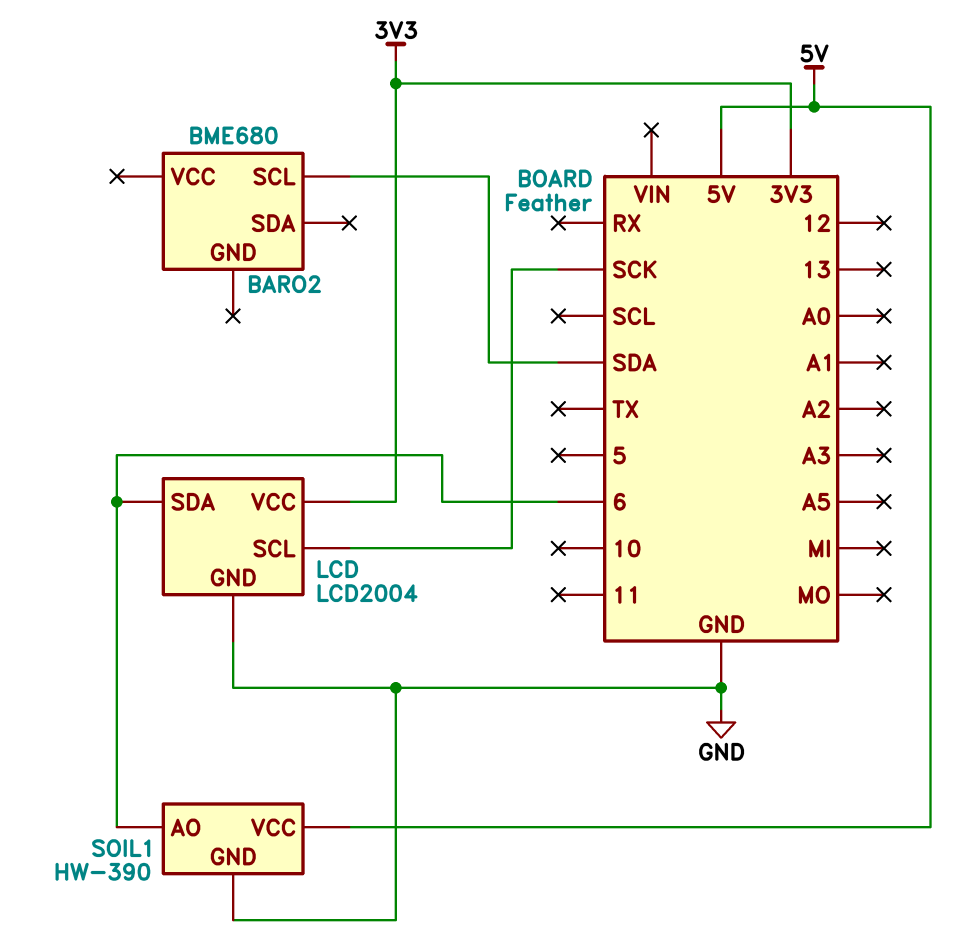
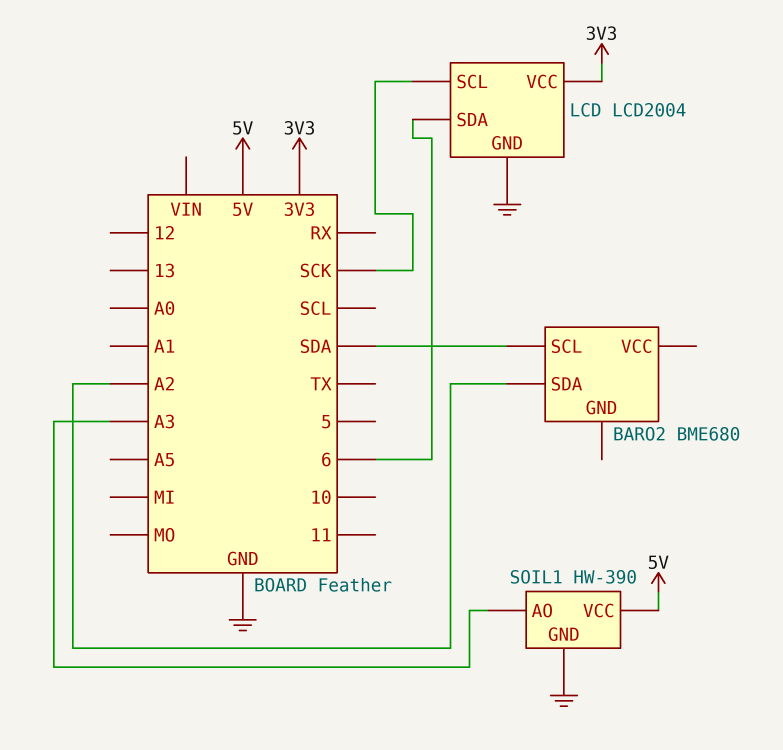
BARO2 pin SDA: none -> A2
SOIL1 pin AO: 6 -> A3

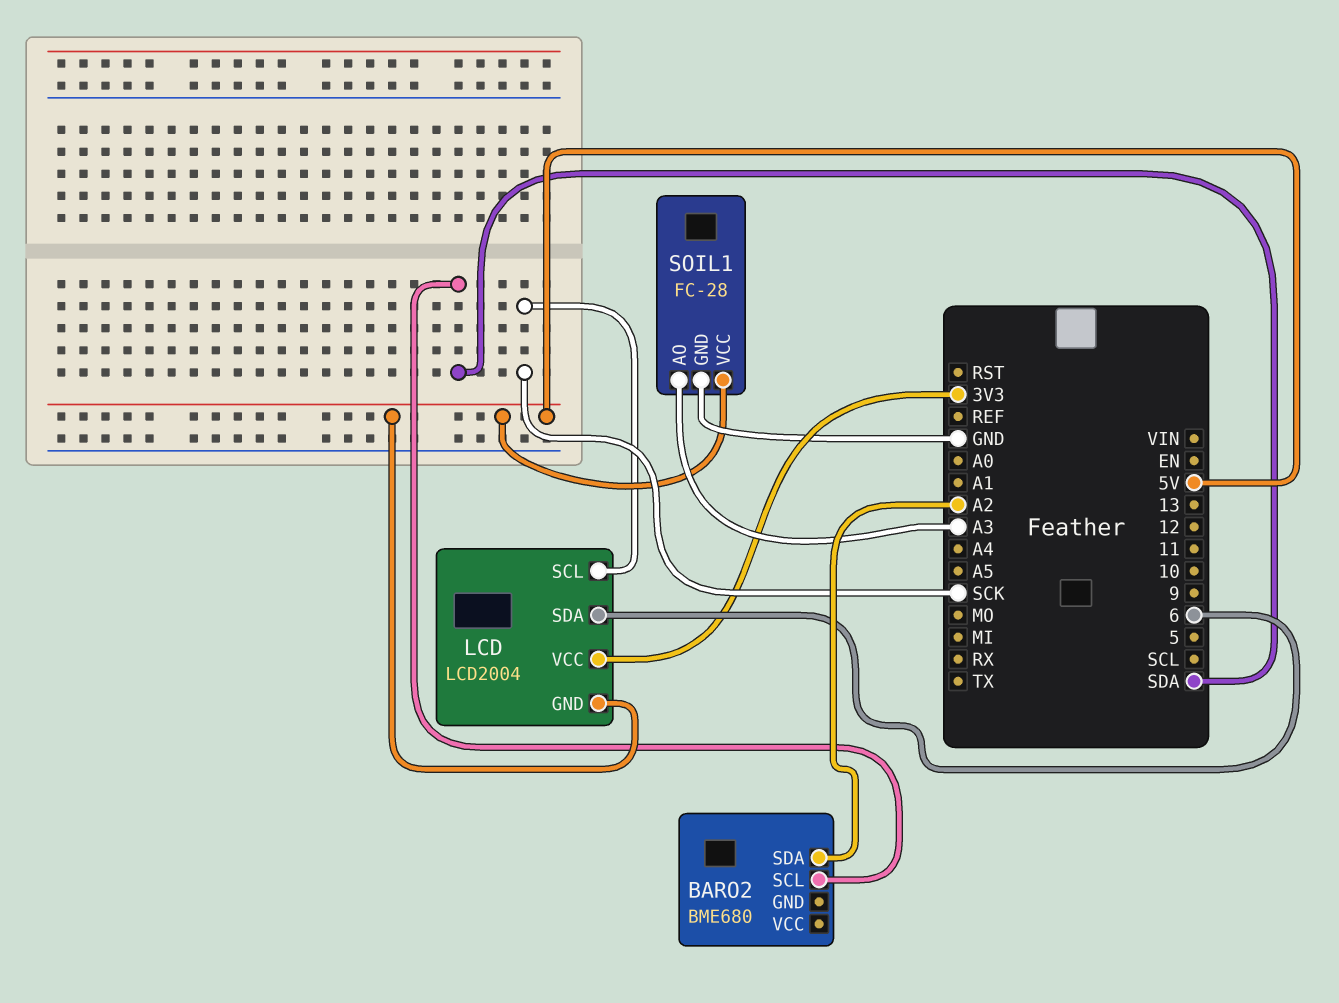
LCD pin GND: GND -> 5V
SOIL1: HW-390 -> FC-28

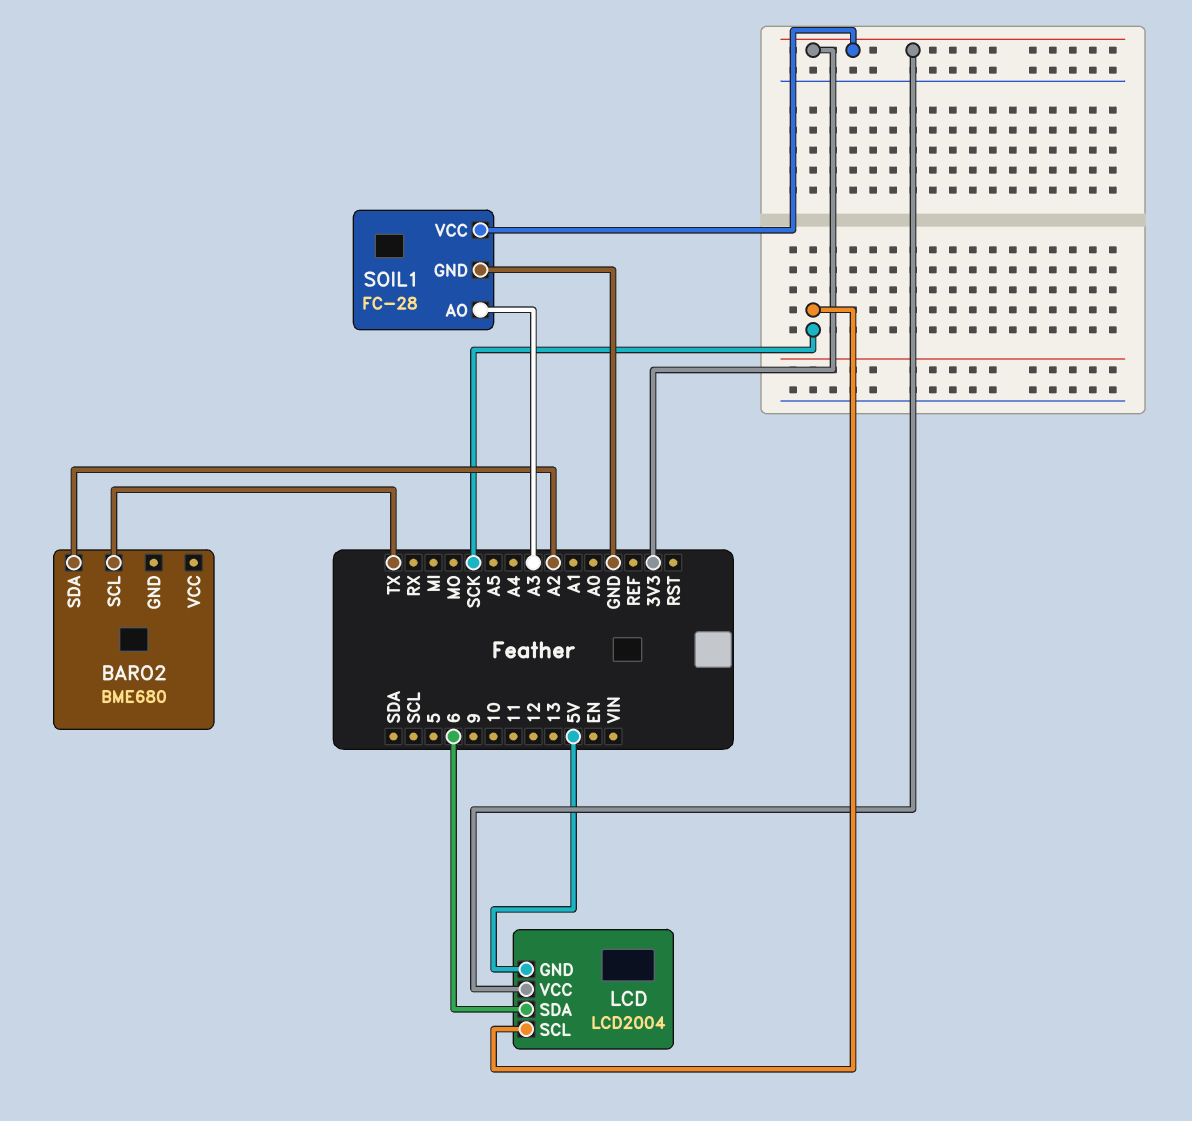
BARO2 pin SCL: SDA -> TX
SOIL1 pin VCC: 5V -> 3V3

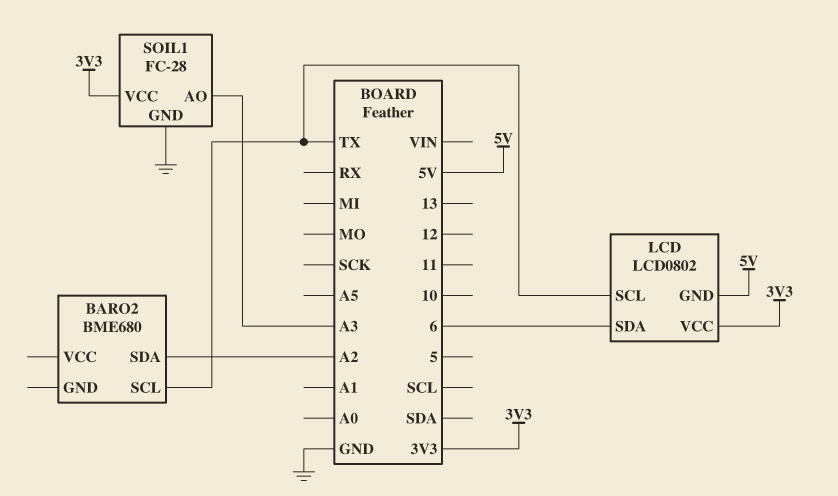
LCD: LCD2004 -> LCD0802
LCD pin SCL: SCK -> TX

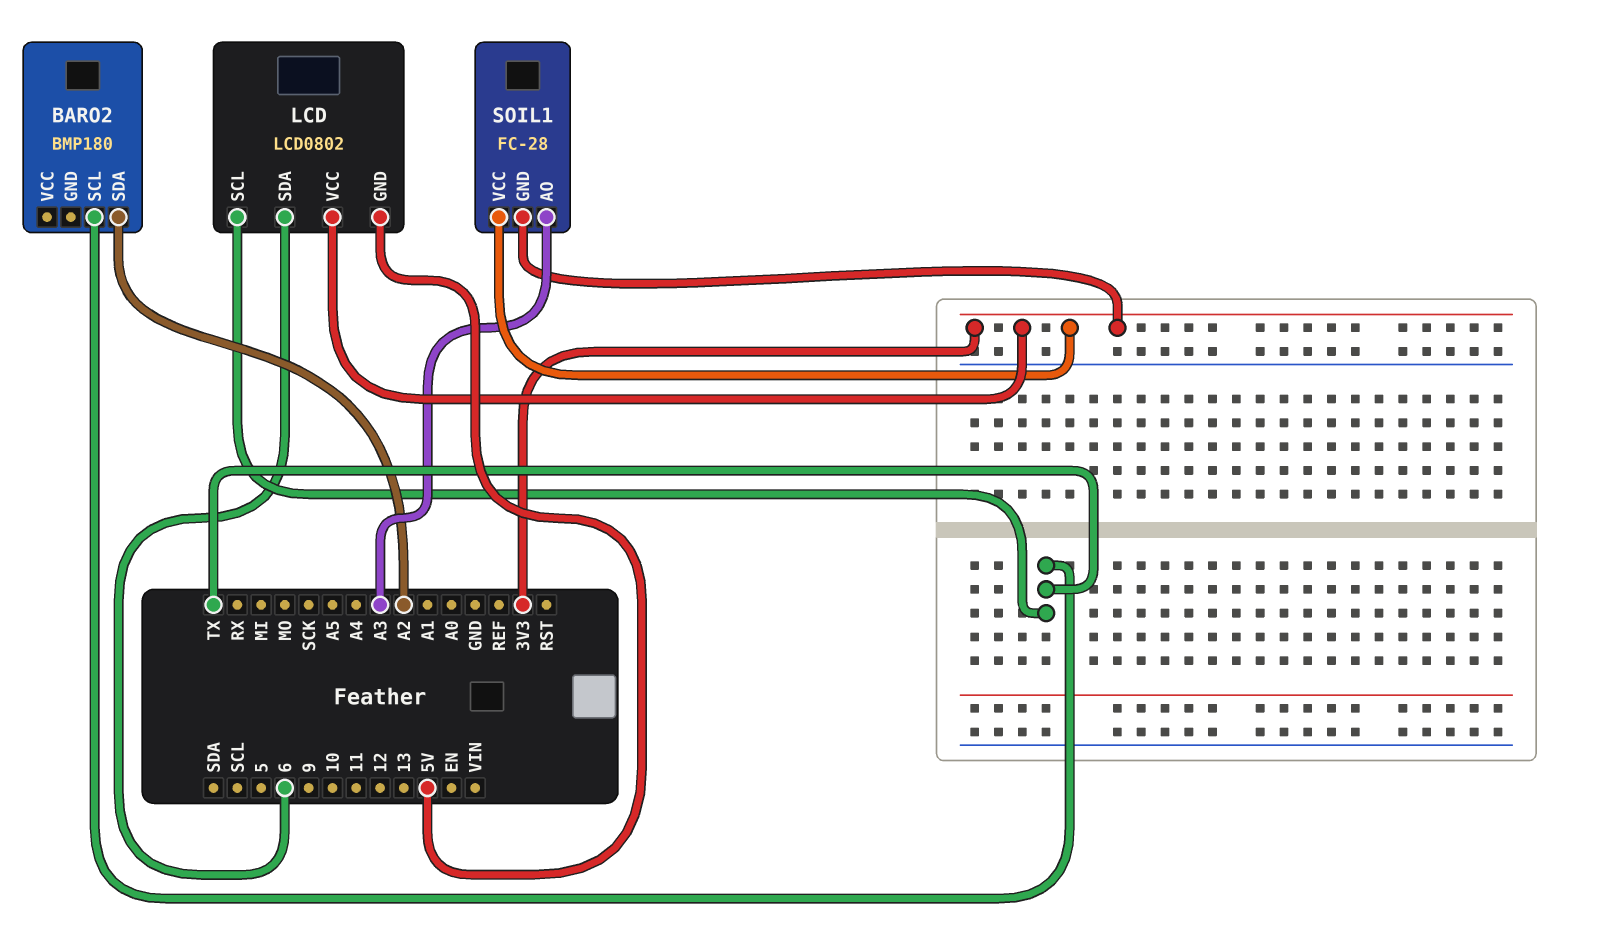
BARO2: BME680 -> BMP180
SOIL1 pin GND: GND -> 3V3

